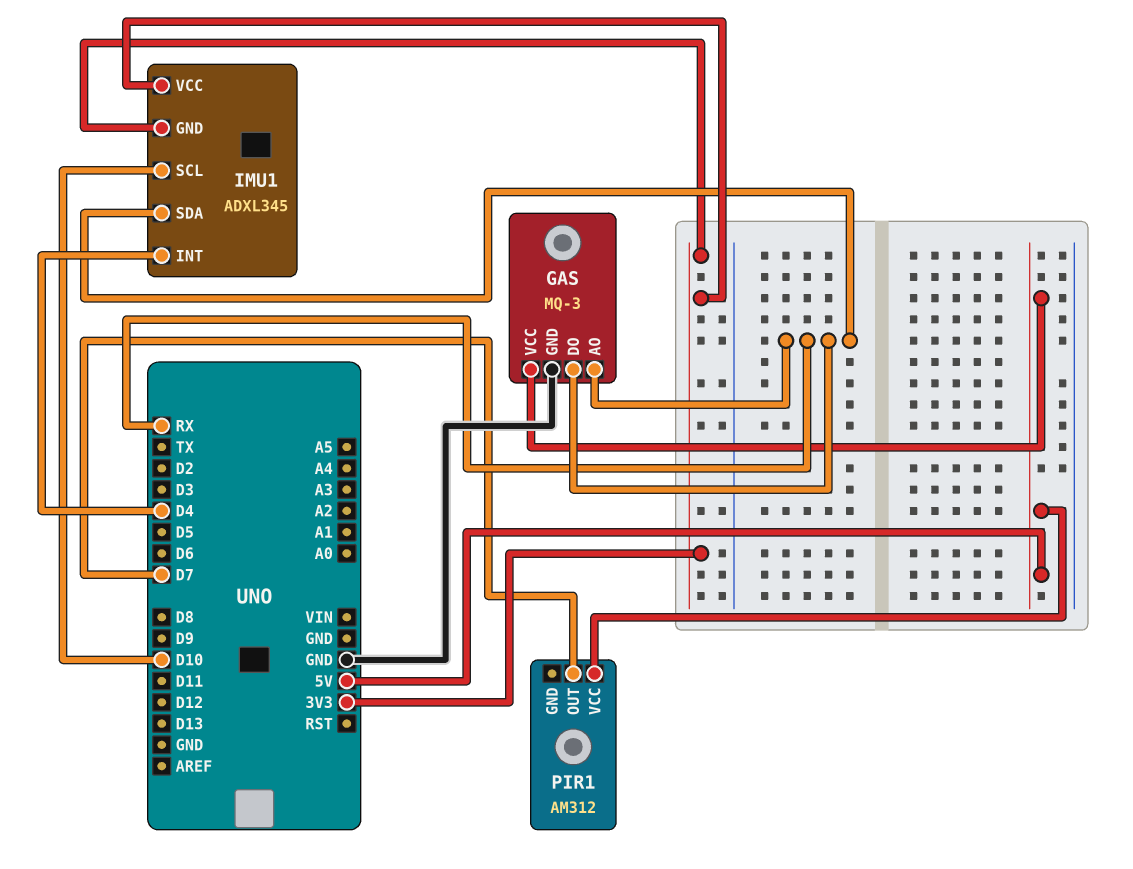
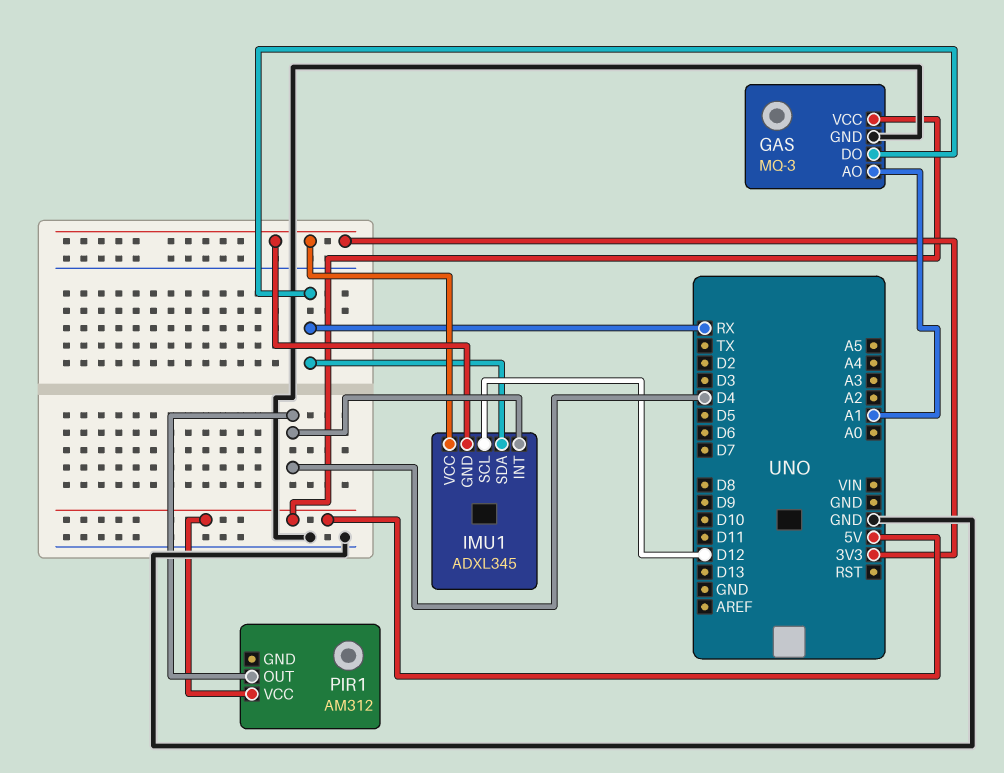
GAS pin AO: RX -> A1
IMU1 pin SCL: D10 -> D12
PIR1 pin OUT: D7 -> D4

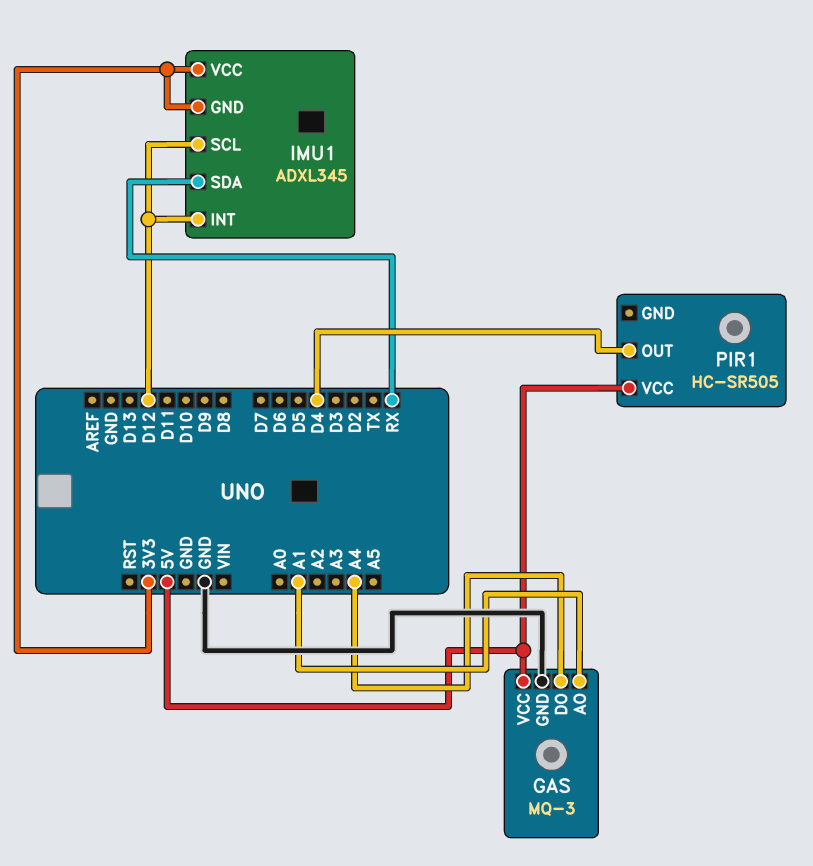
GAS pin DO: RX -> A4
IMU1 pin INT: D4 -> D12
PIR1: AM312 -> HC-SR505

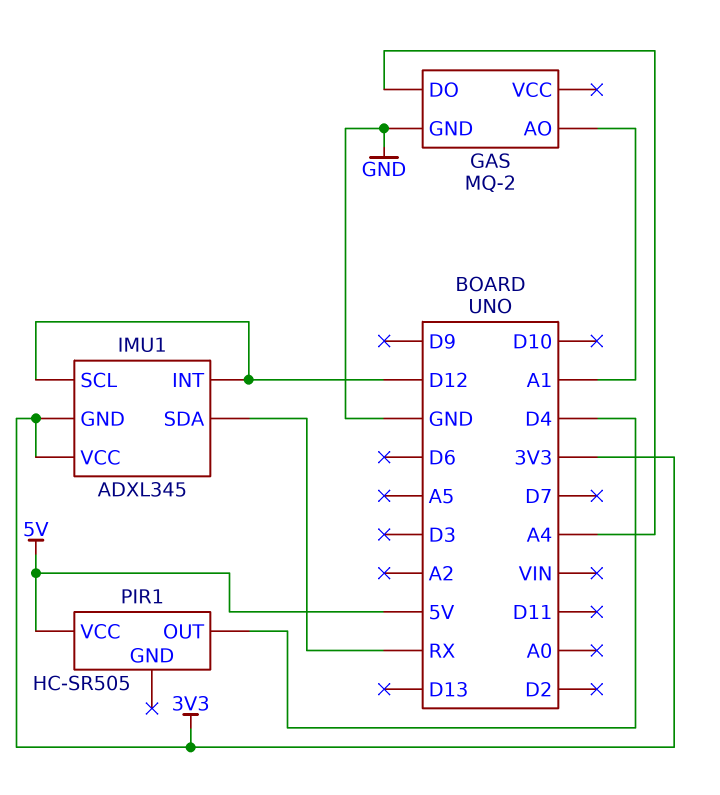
GAS: MQ-3 -> MQ-2
GAS pin VCC: 5V -> none

